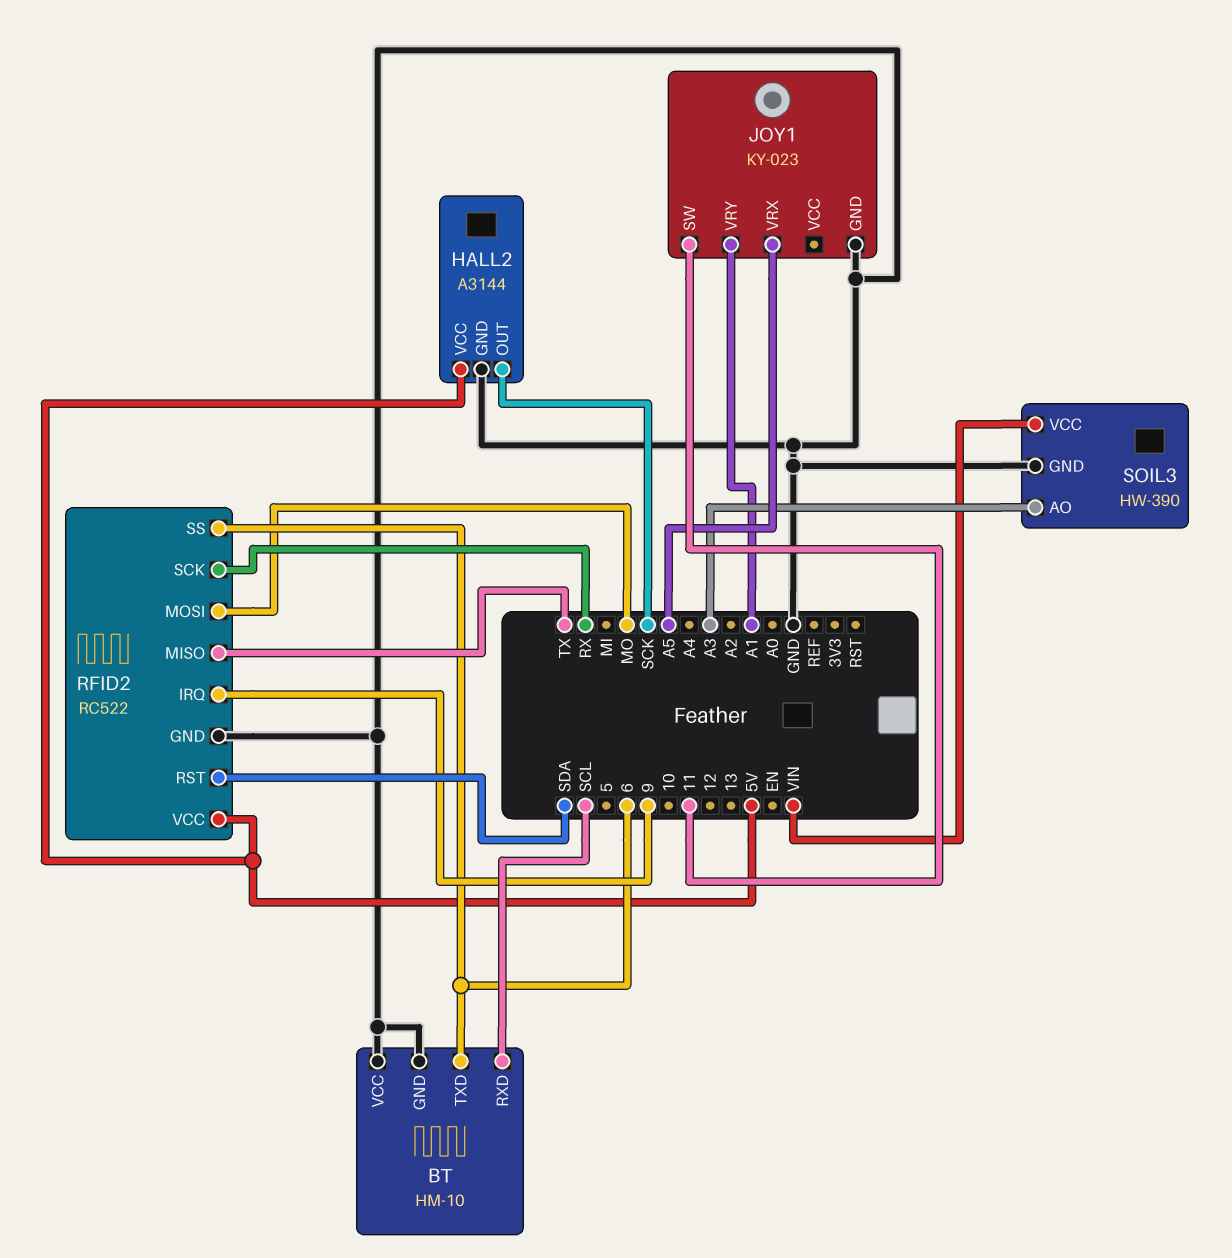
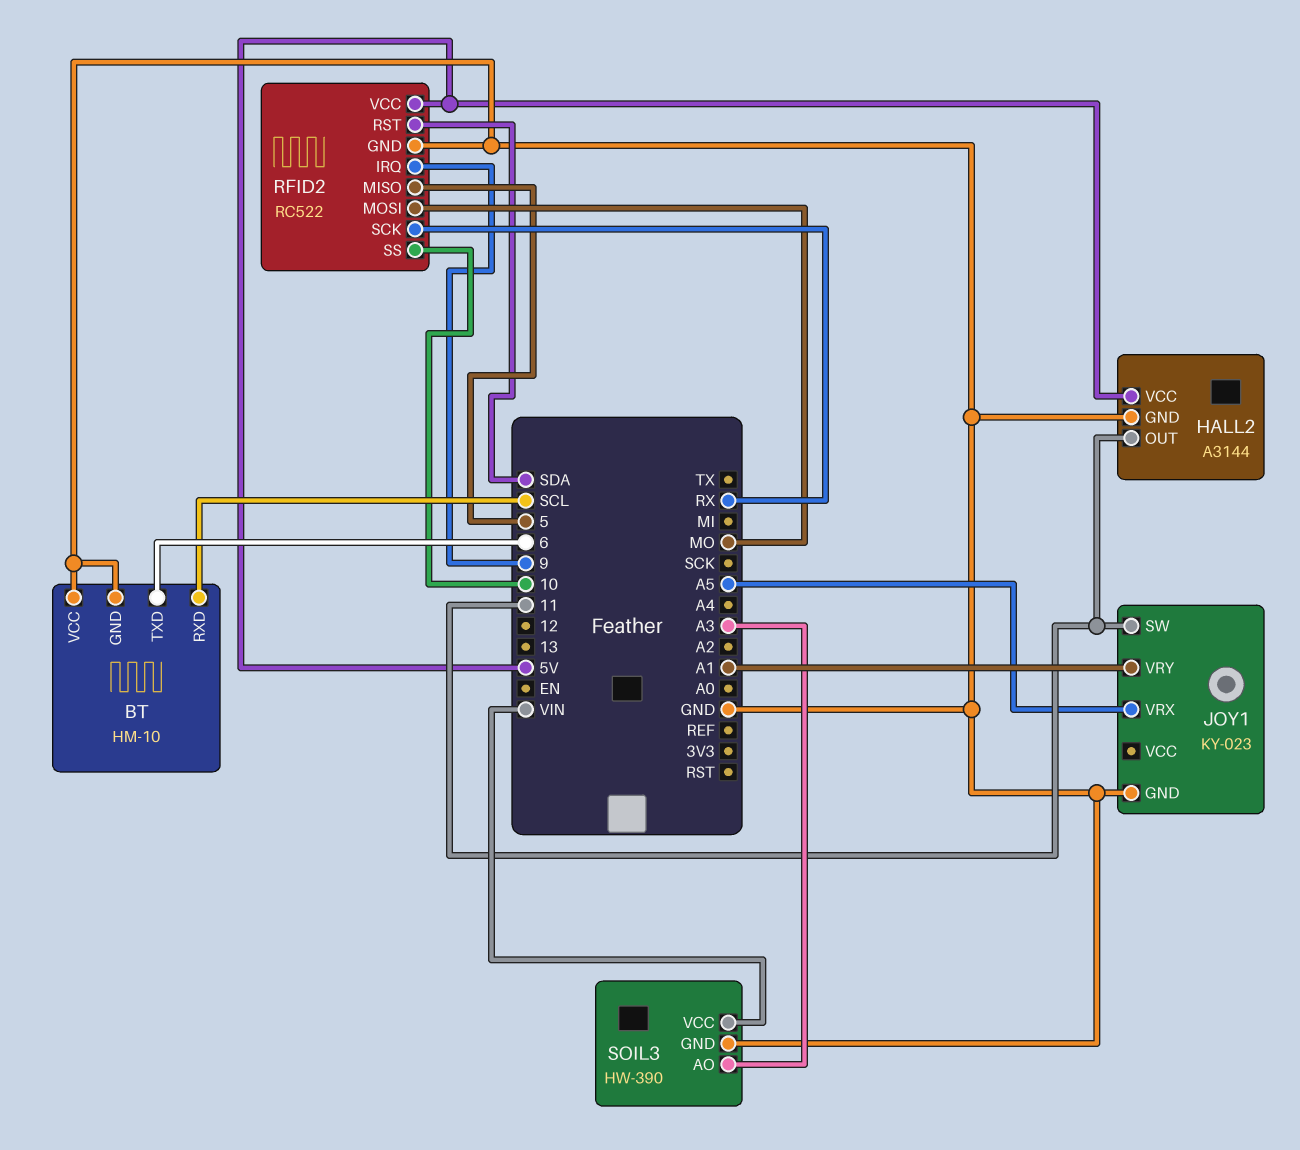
HALL2 pin OUT: SCK -> 11
RFID2 pin MISO: TX -> 5
RFID2 pin SS: 6 -> 10

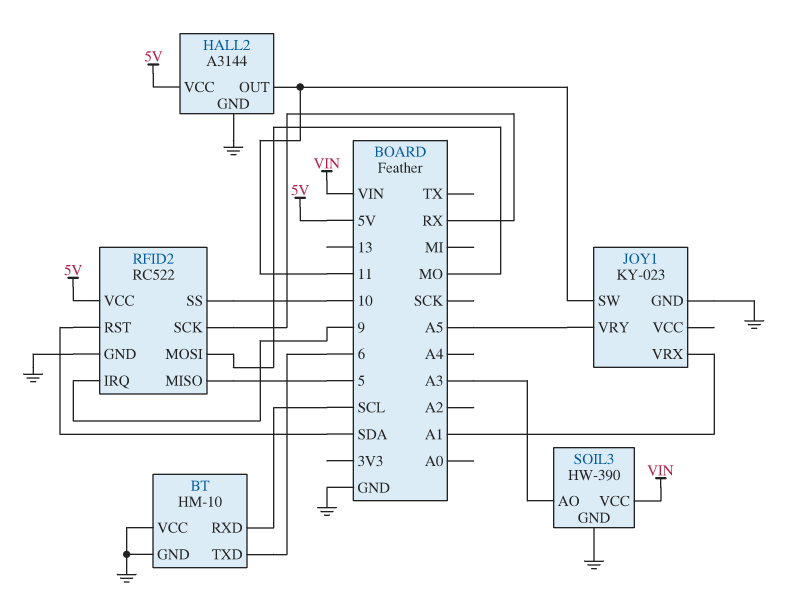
JOY1 pin VRX: A5 -> A1
JOY1 pin VRY: A1 -> A5

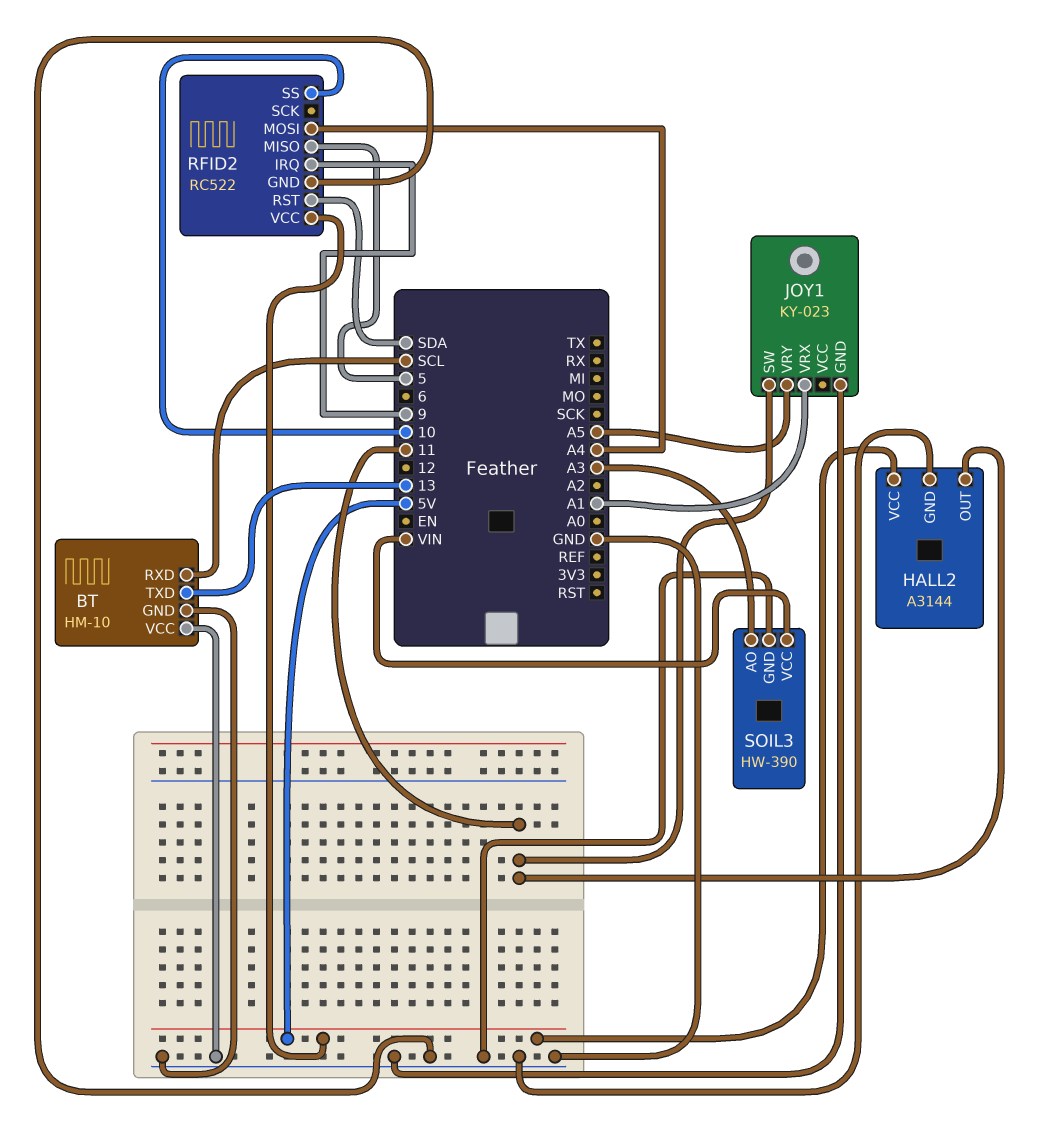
BT pin TXD: 6 -> 13
RFID2 pin MOSI: MO -> A4
RFID2 pin SCK: RX -> none

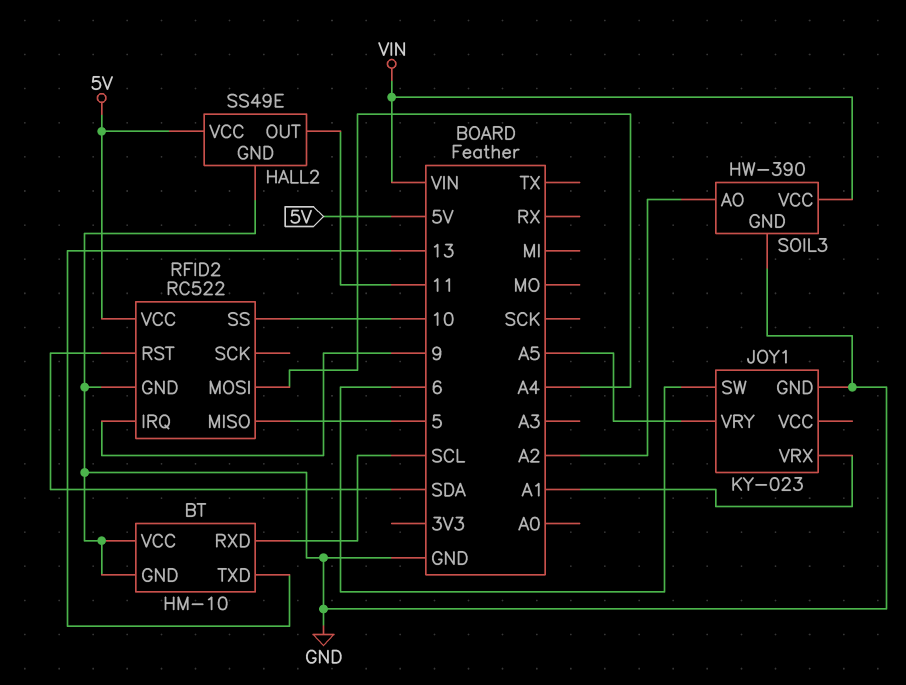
HALL2: A3144 -> SS49E
JOY1 pin SW: 11 -> 6
SOIL3 pin AO: A3 -> A2

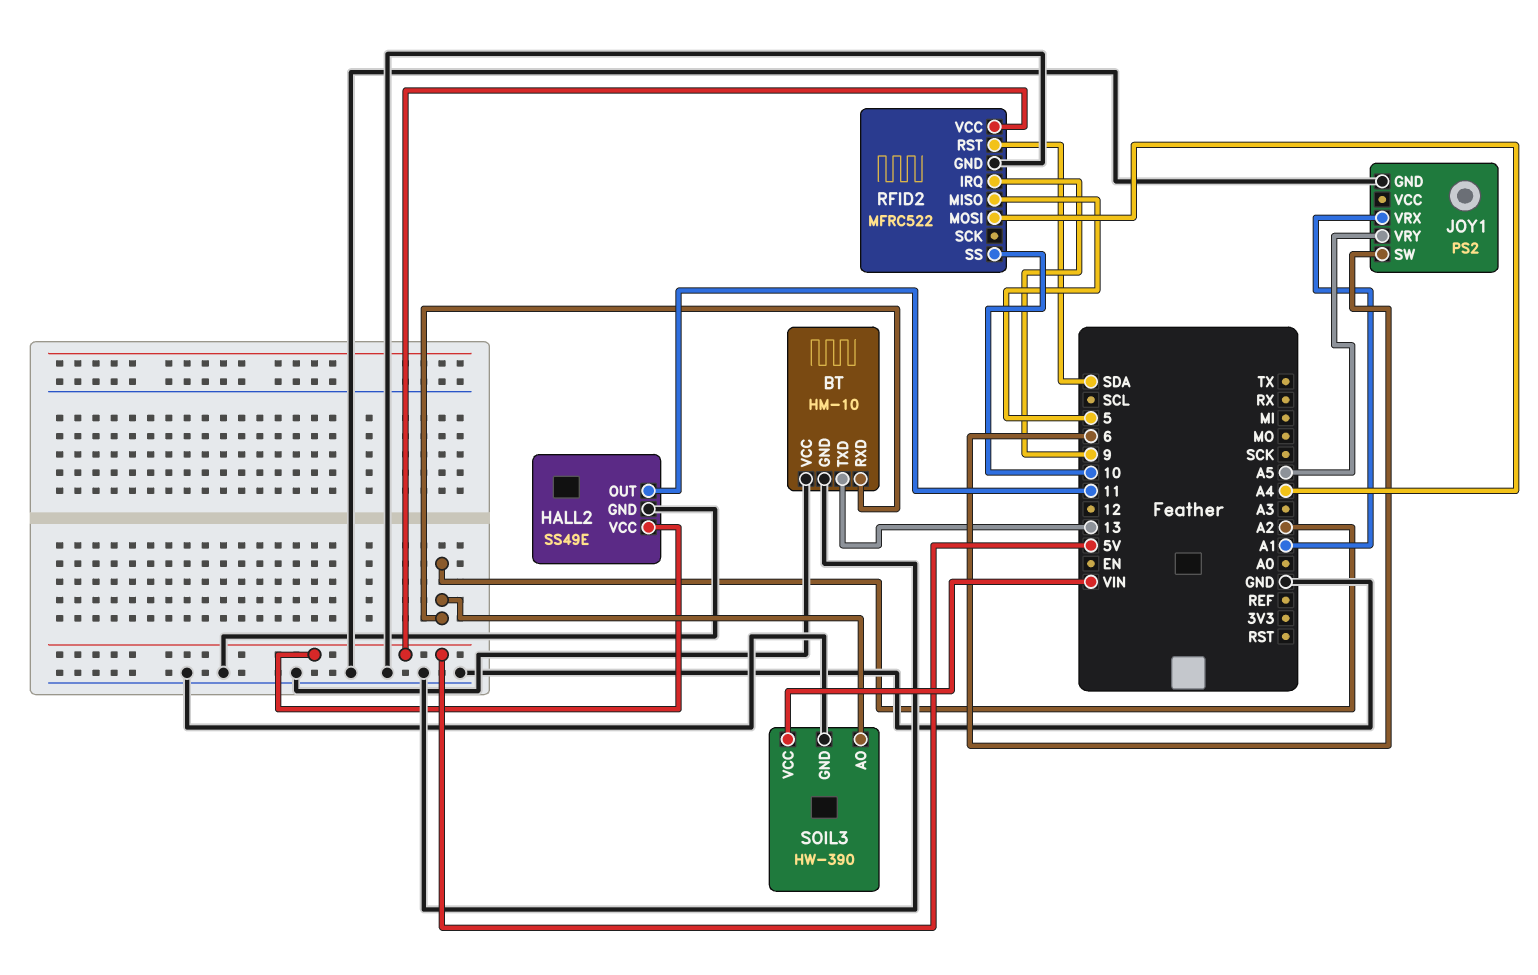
BT pin RXD: SCL -> A2
JOY1: KY-023 -> PS2
RFID2: RC522 -> MFRC522

